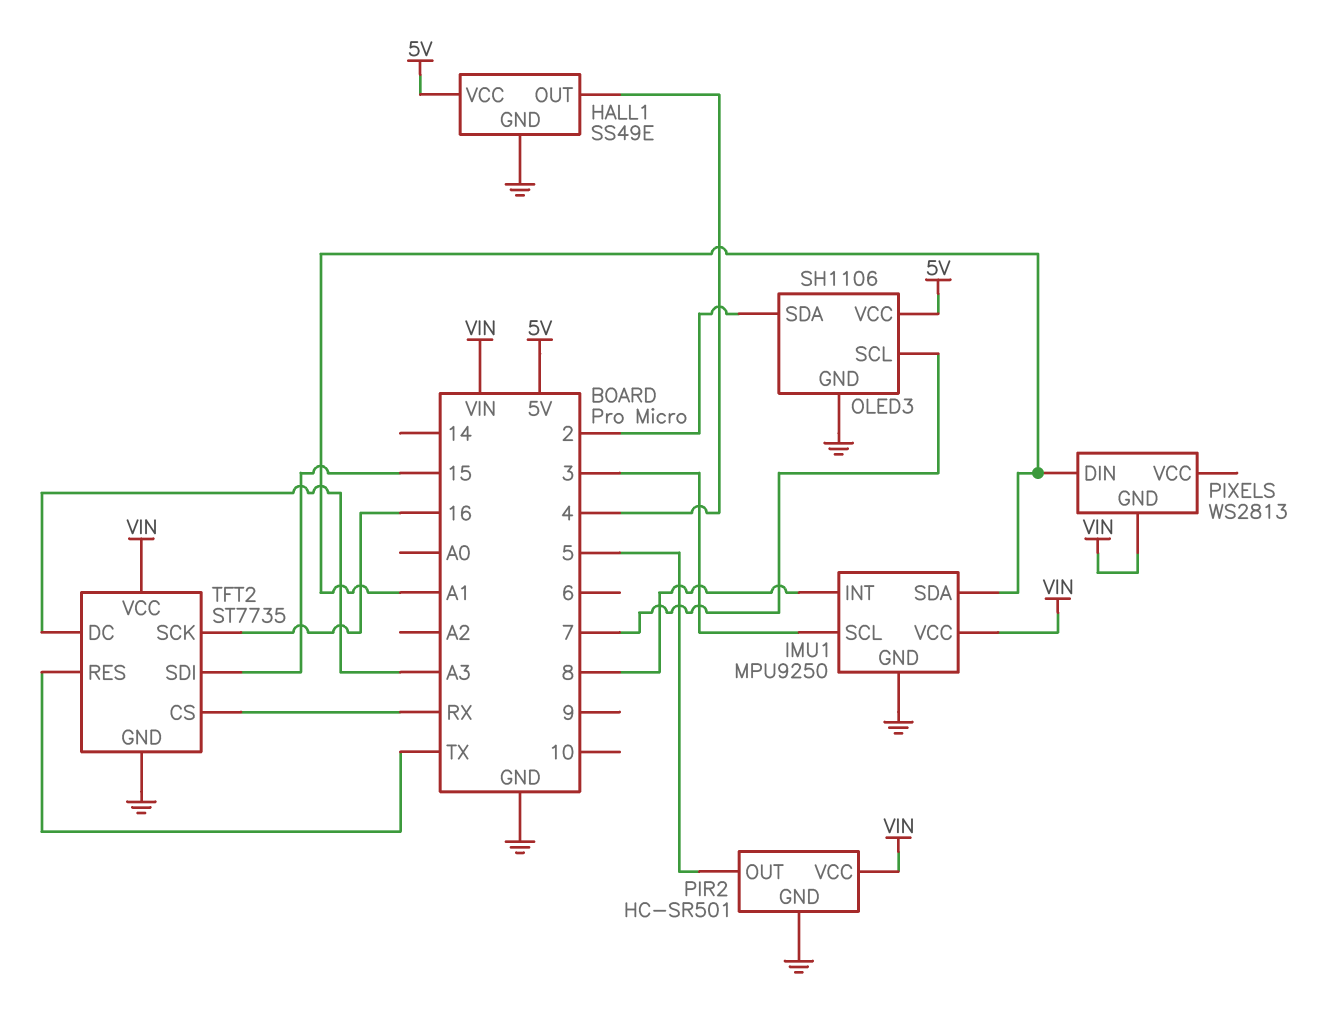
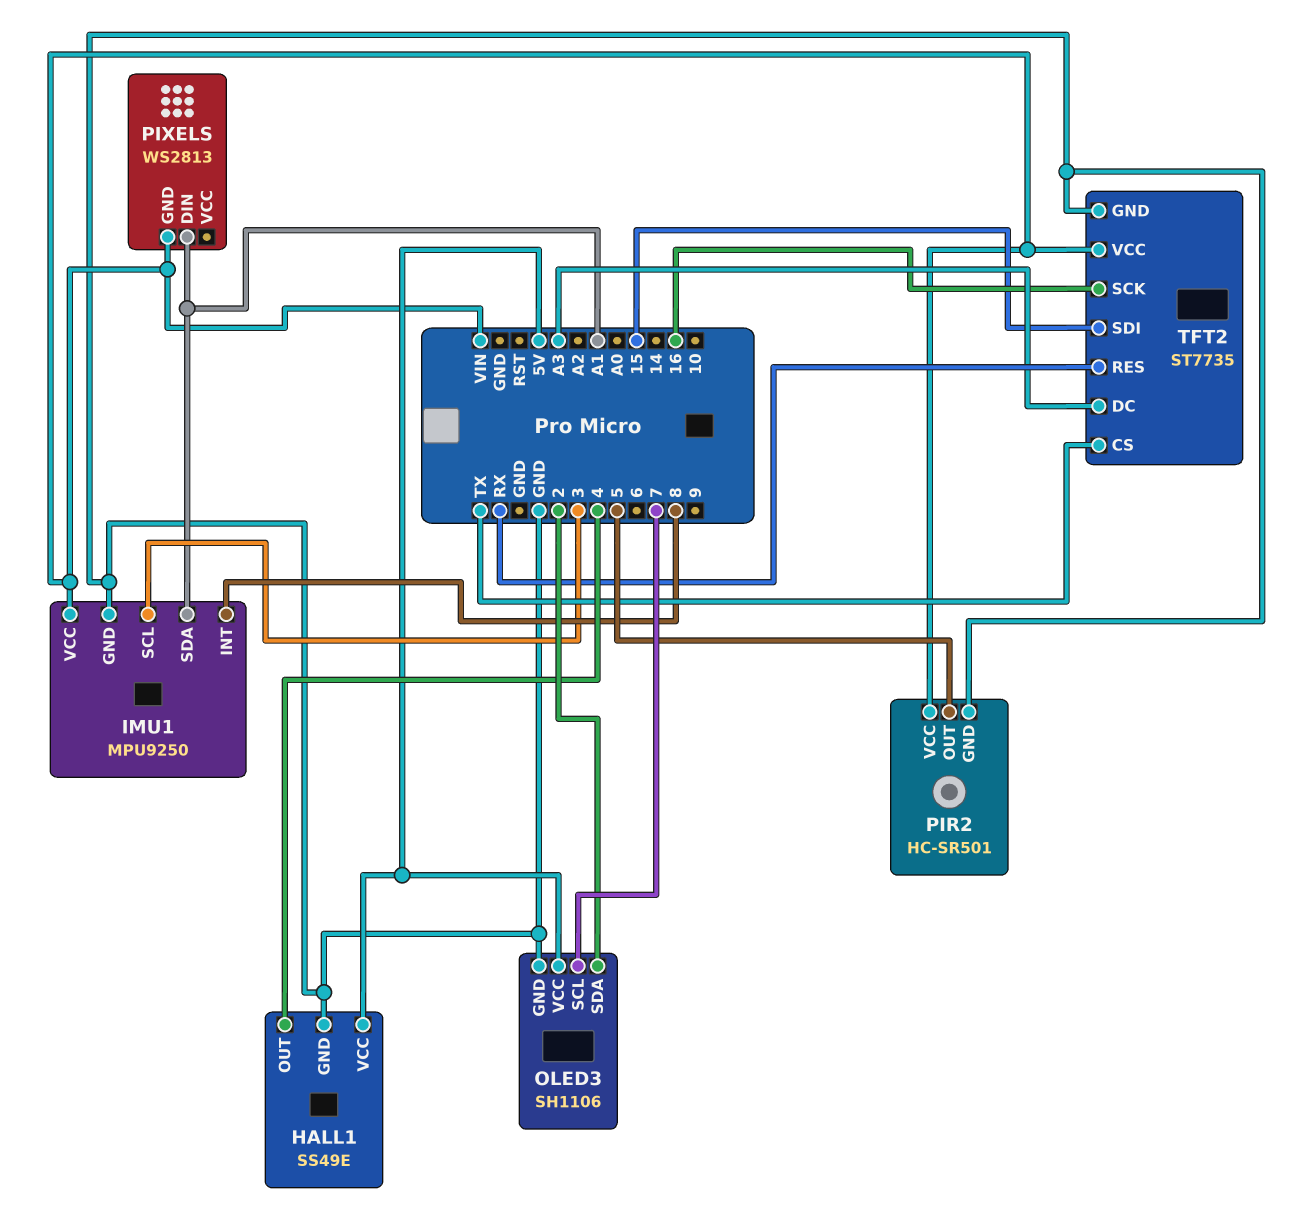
TFT2 pin CS: RX -> TX
TFT2 pin RES: TX -> RX

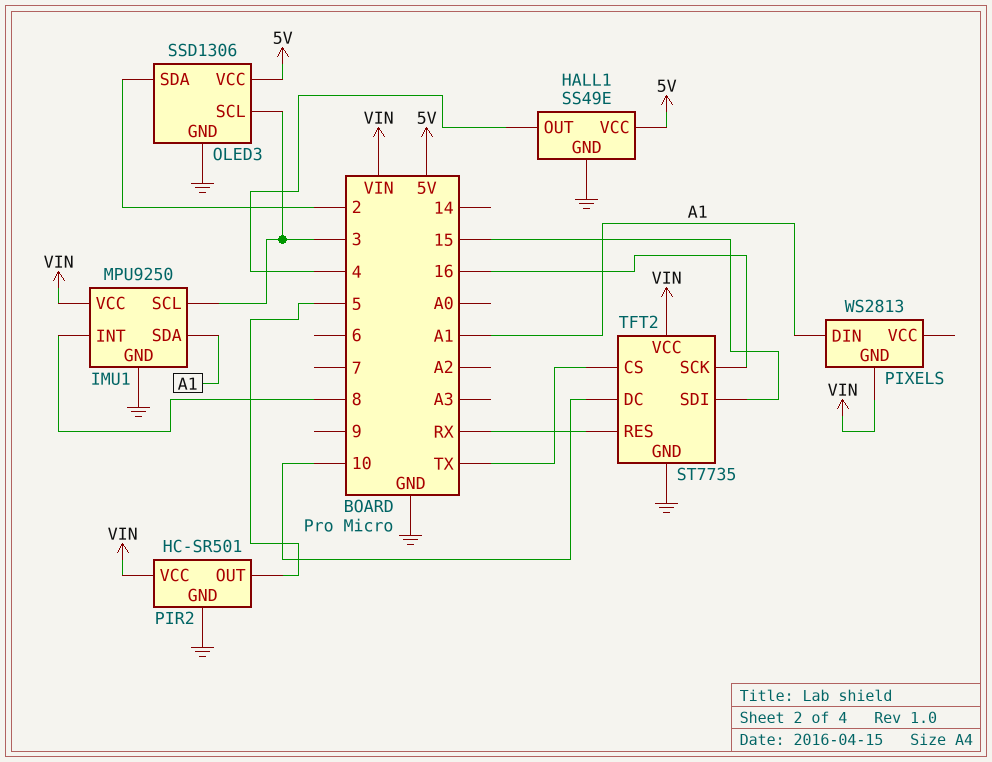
OLED3: SH1106 -> SSD1306
OLED3 pin SCL: 7 -> 3
TFT2 pin DC: A3 -> 10

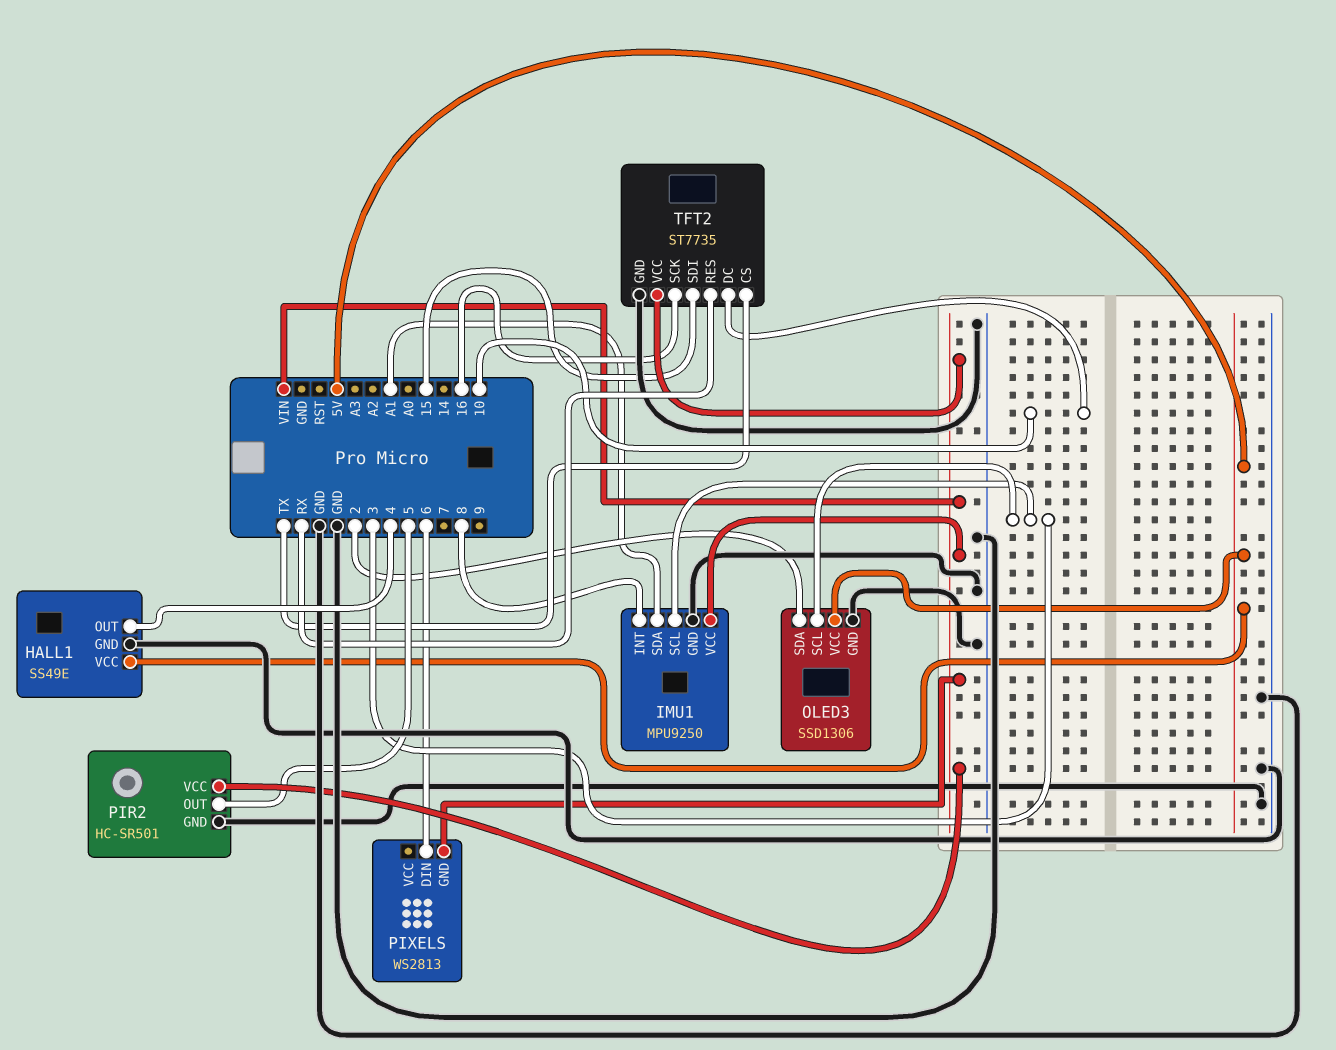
PIXELS pin DIN: A1 -> 6

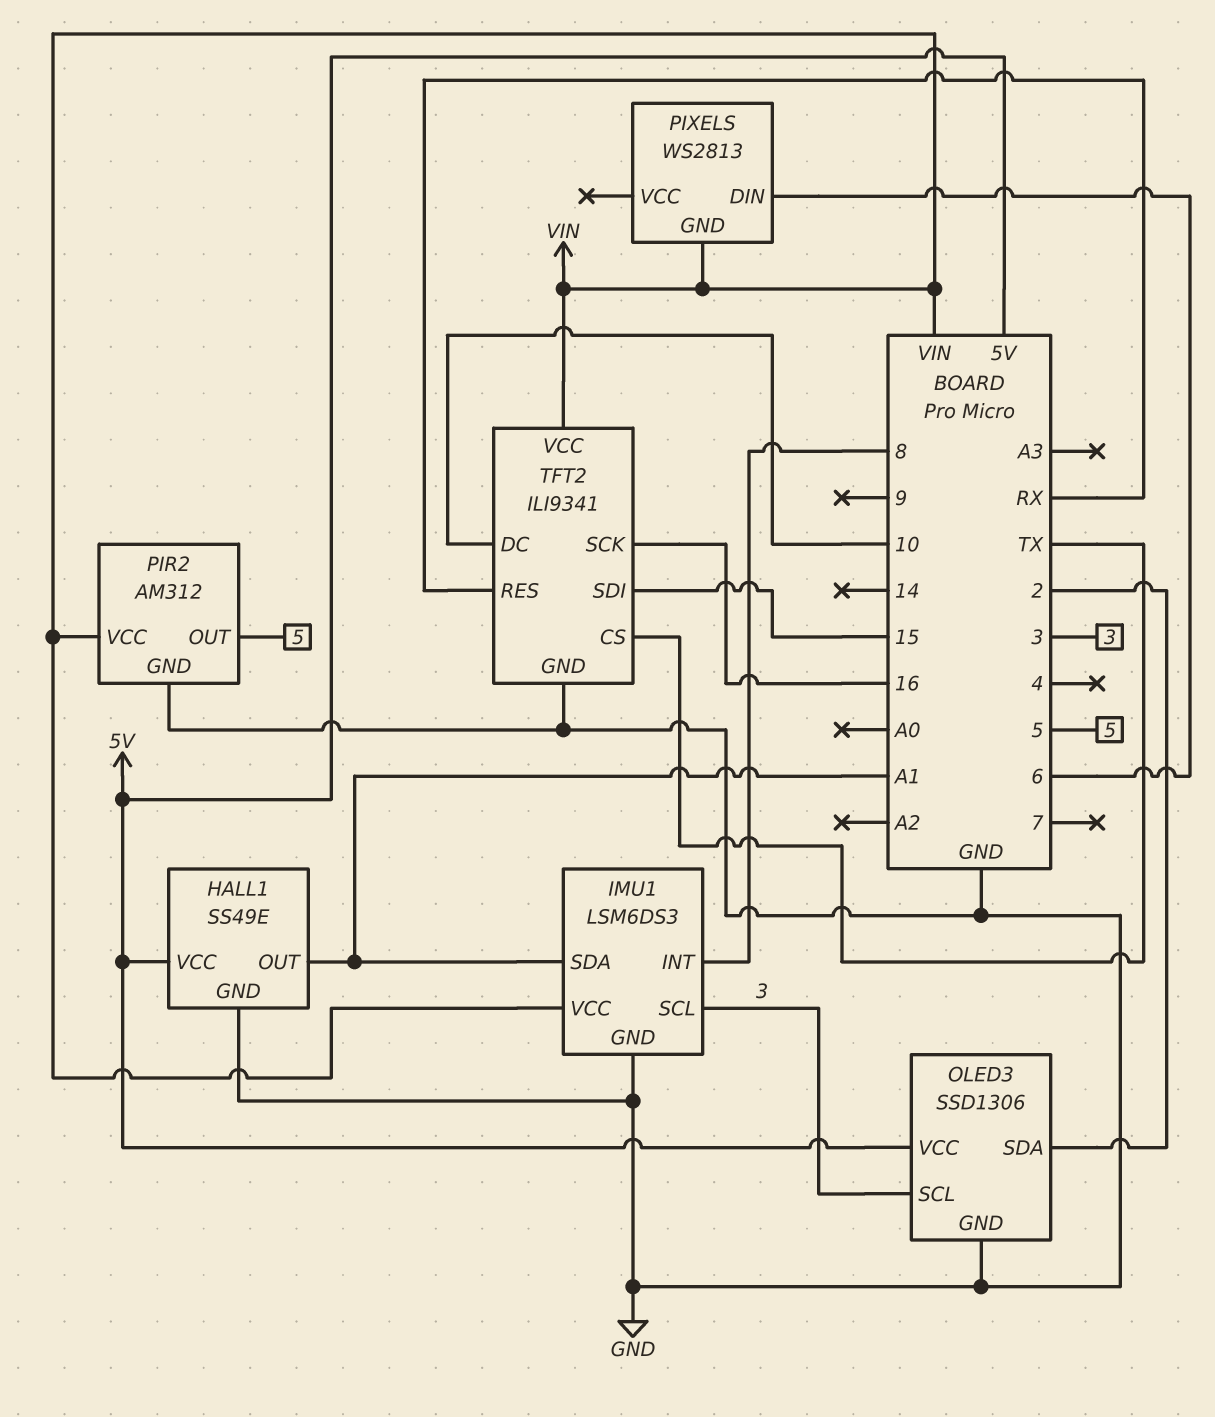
HALL1 pin OUT: 4 -> A1
IMU1: MPU9250 -> LSM6DS3
PIR2: HC-SR501 -> AM312
TFT2: ST7735 -> ILI9341

